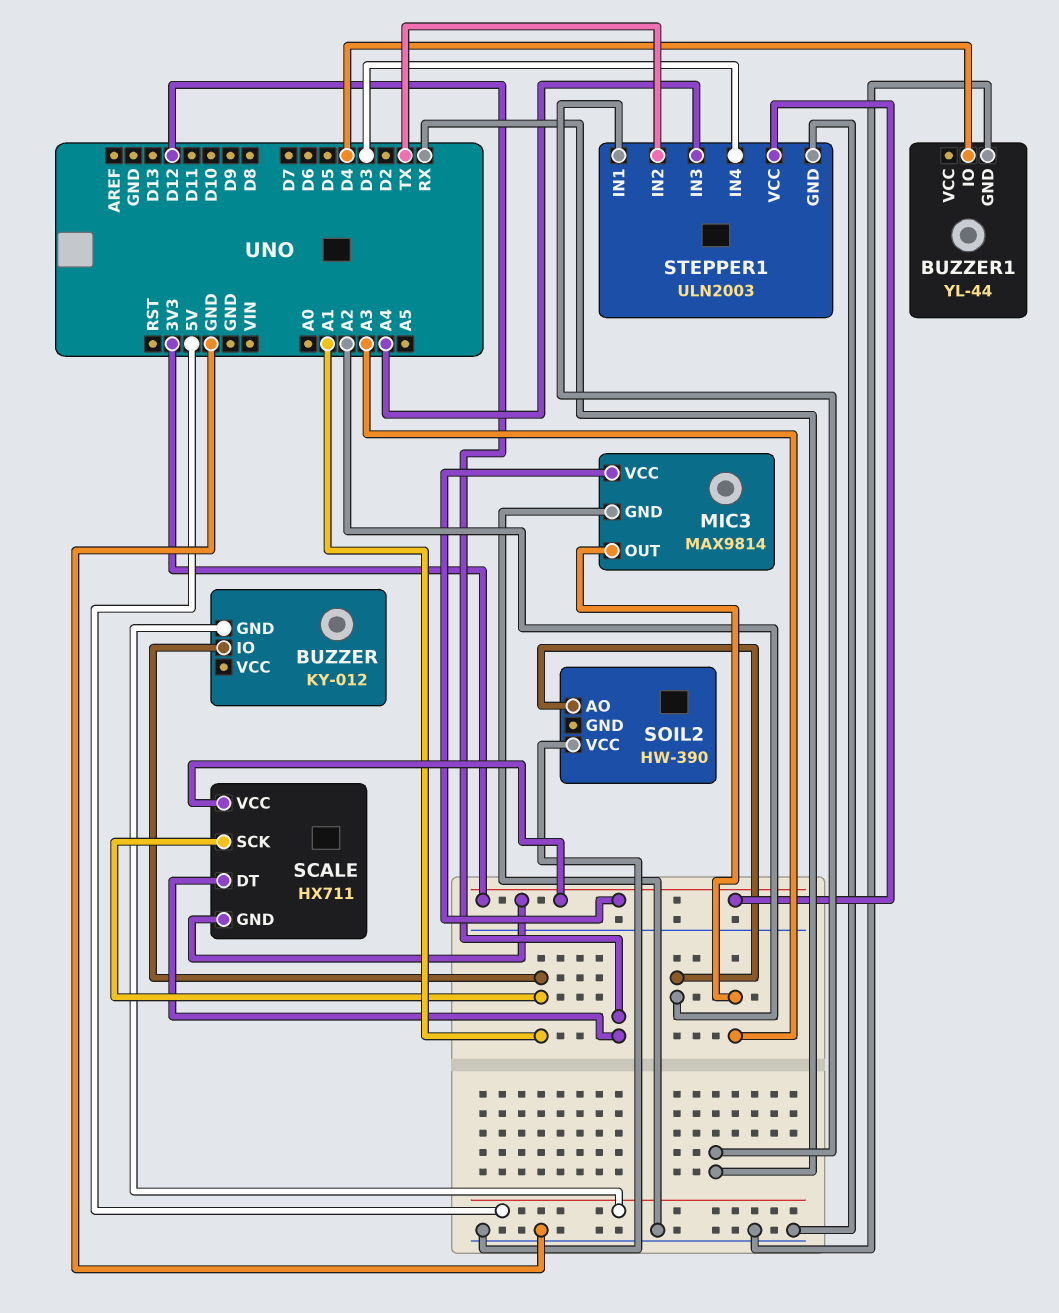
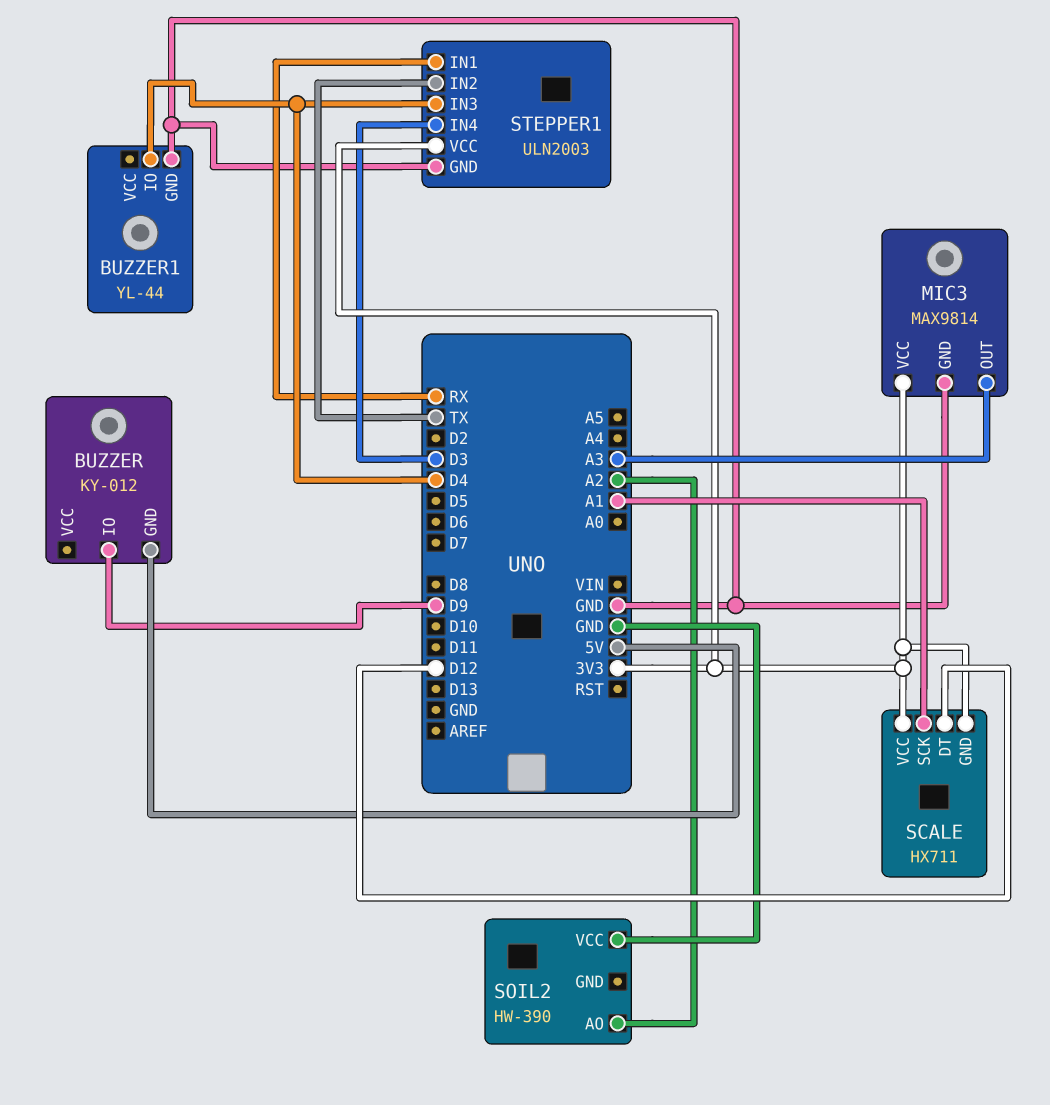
BUZZER pin IO: A1 -> D9
STEPPER1 pin IN3: A4 -> D4

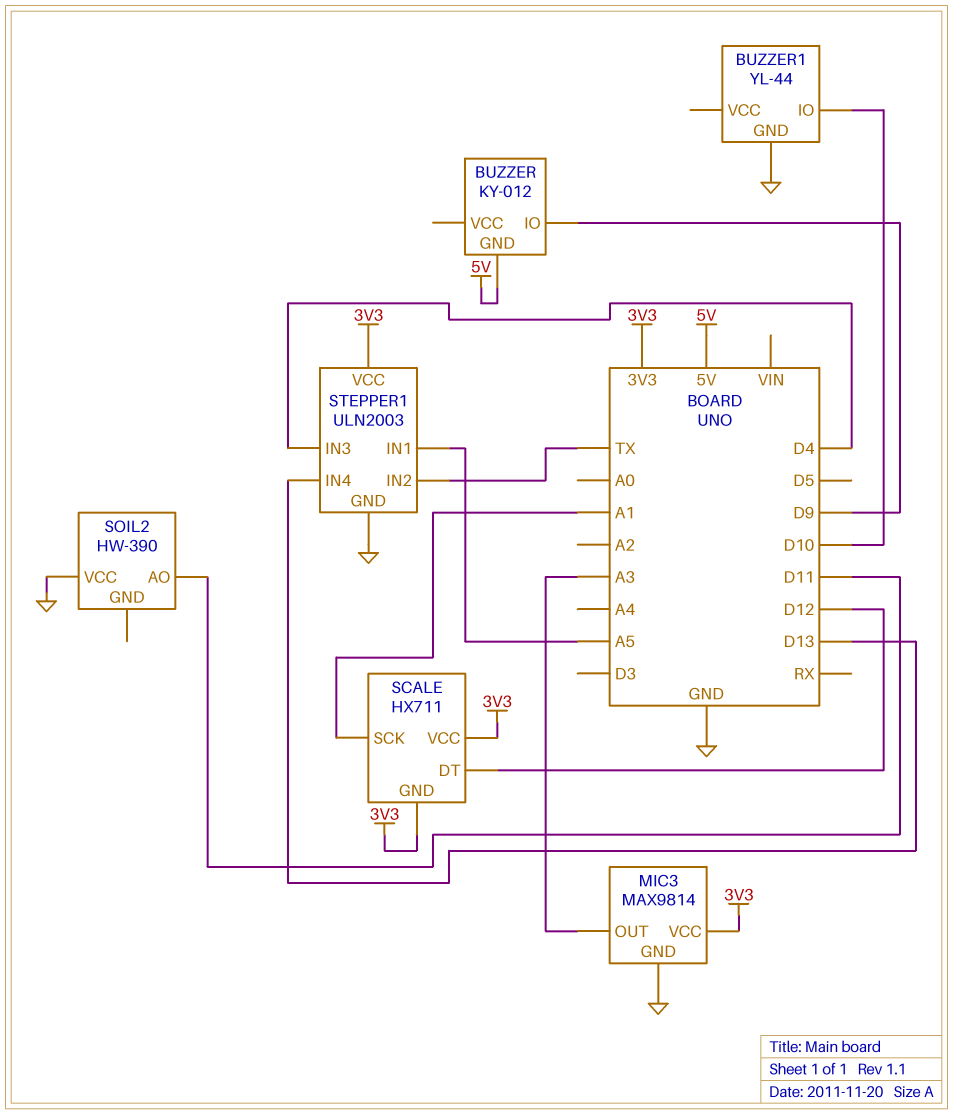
BUZZER1 pin IO: D4 -> D10
SOIL2 pin AO: A2 -> D11
STEPPER1 pin IN1: RX -> A5
STEPPER1 pin IN4: D3 -> D13

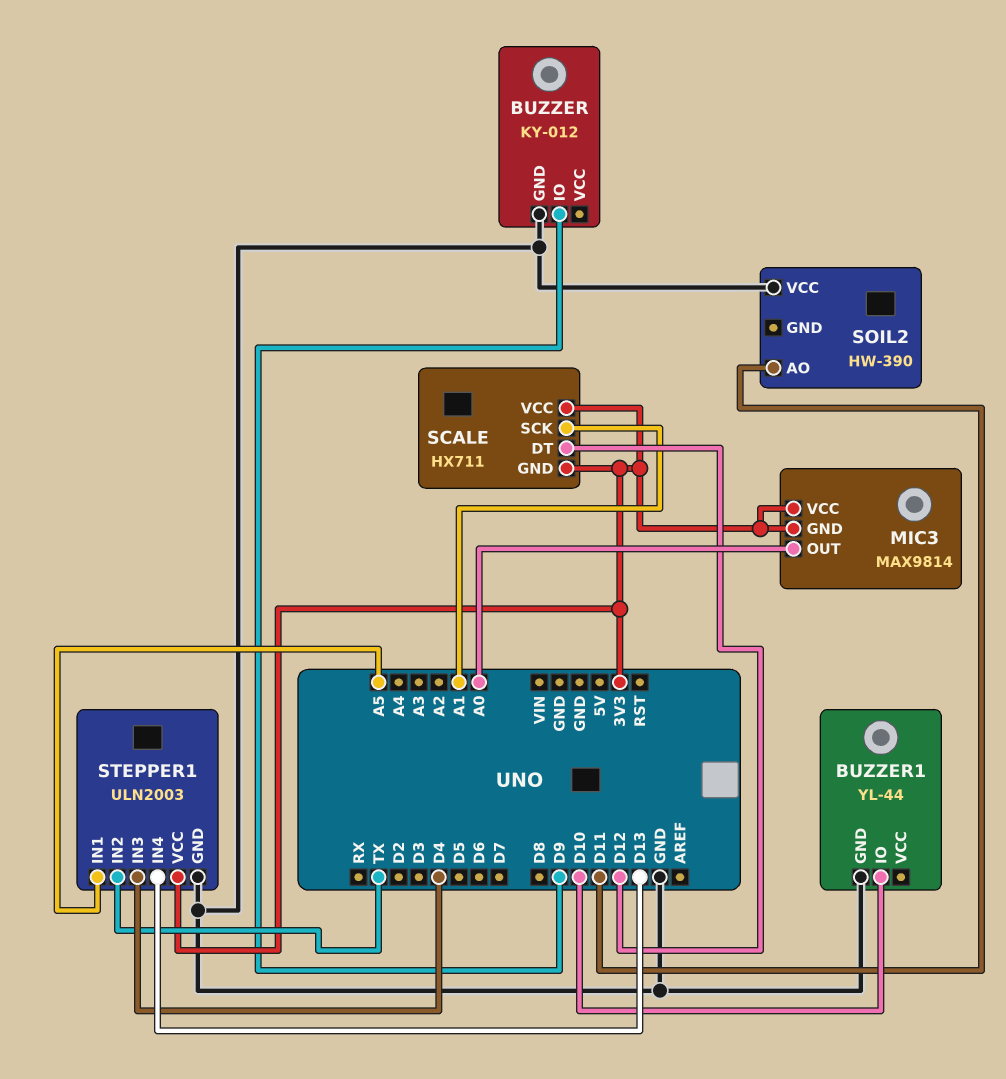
BUZZER pin GND: 5V -> GND
MIC3 pin GND: GND -> 3V3
MIC3 pin OUT: A3 -> A0

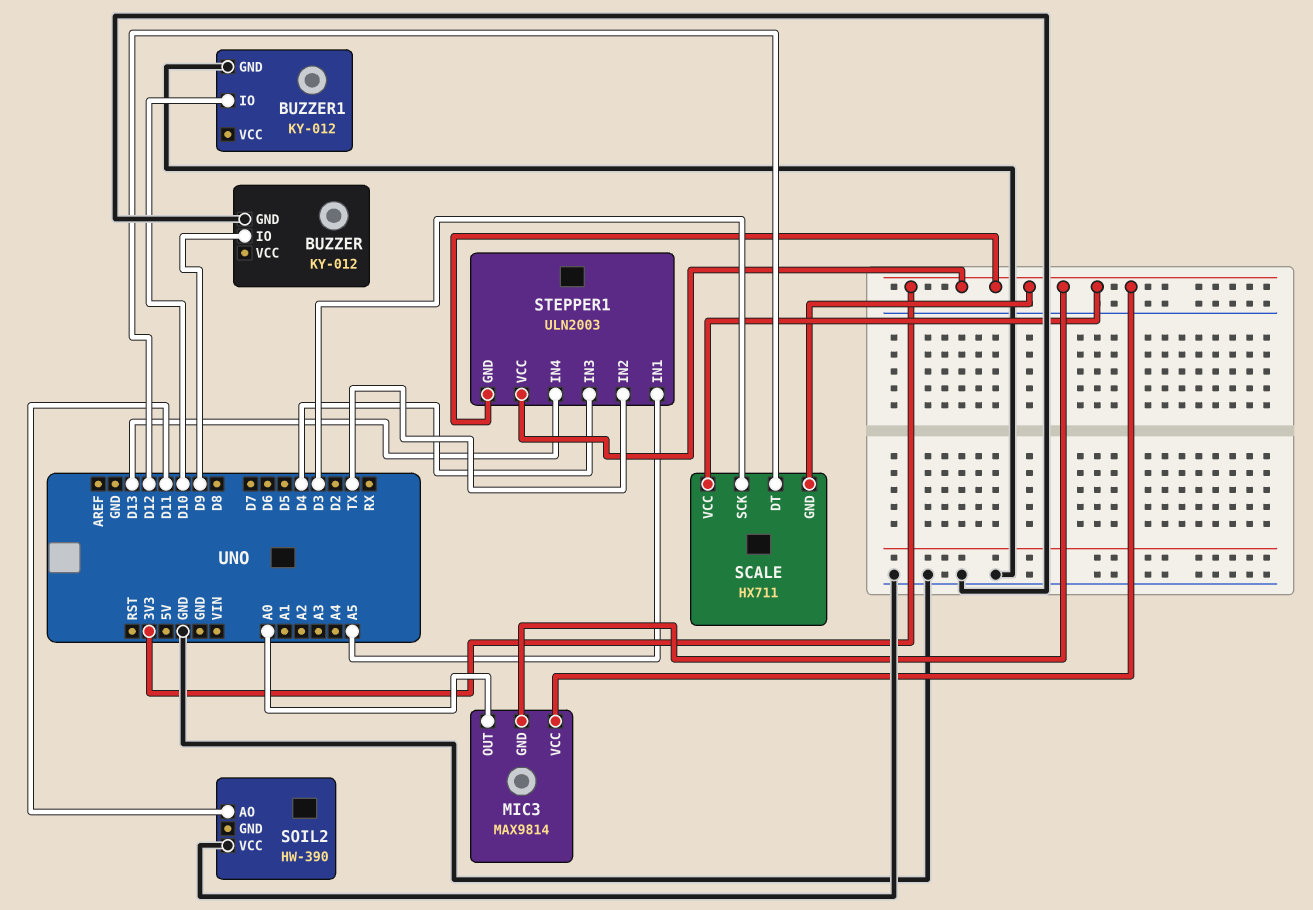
BUZZER1: YL-44 -> KY-012
SCALE pin SCK: A1 -> D3
STEPPER1 pin GND: GND -> 3V3

